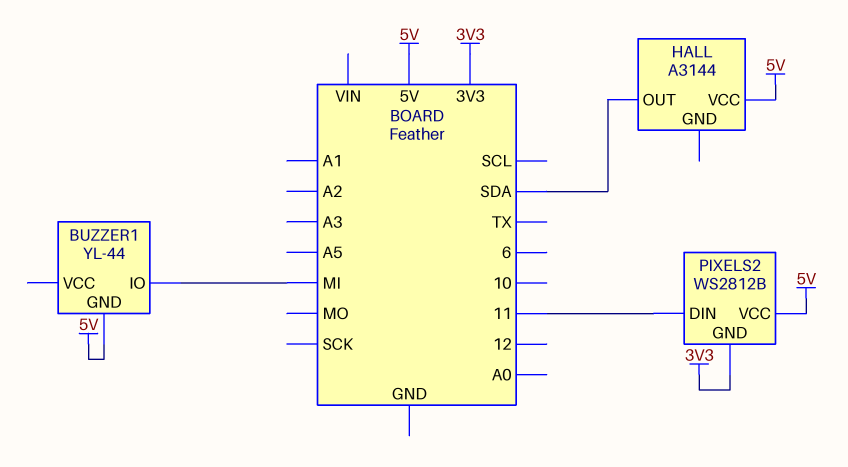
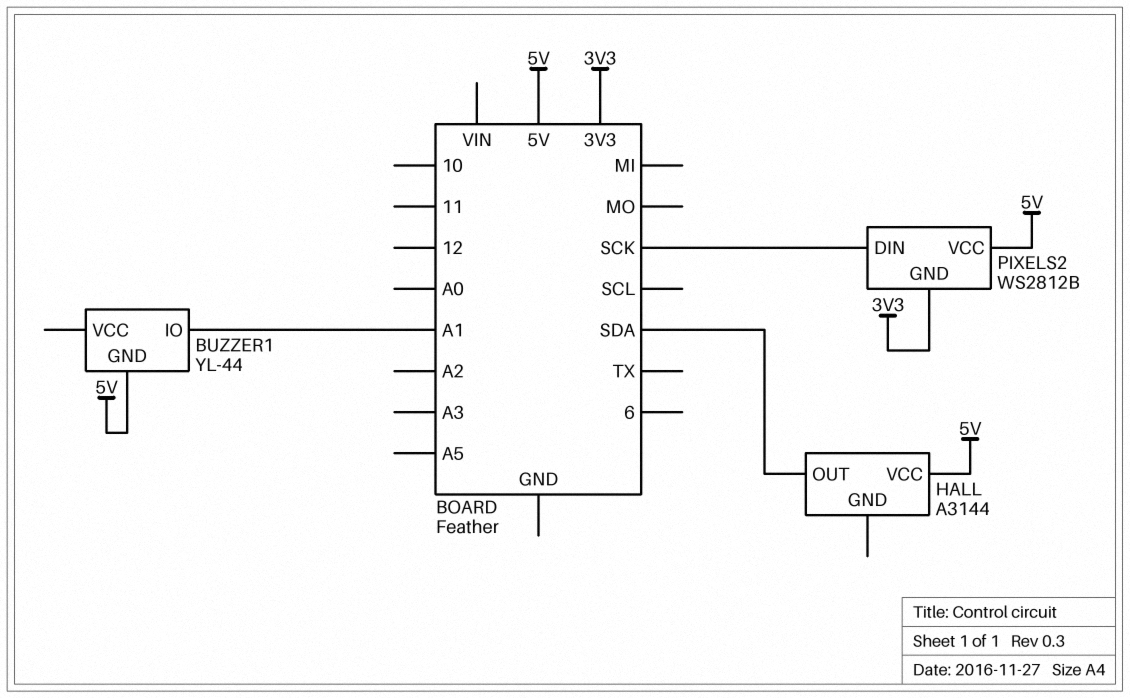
BUZZER1 pin IO: MI -> A1
PIXELS2 pin DIN: 11 -> SCK

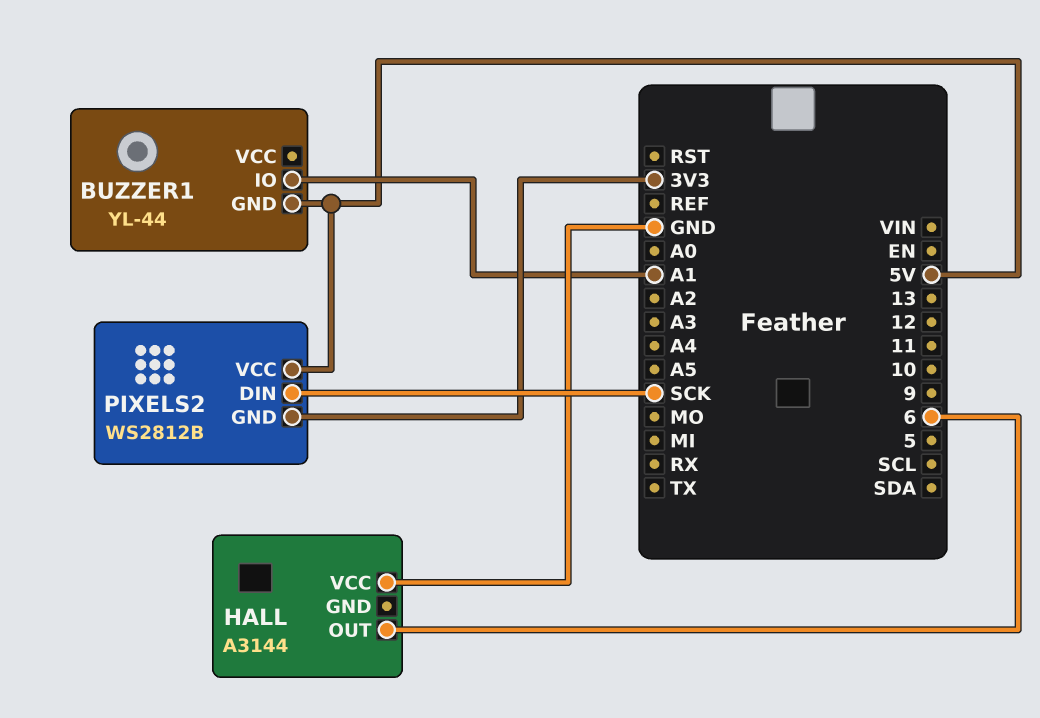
HALL pin OUT: SDA -> 6
HALL pin VCC: 5V -> GND

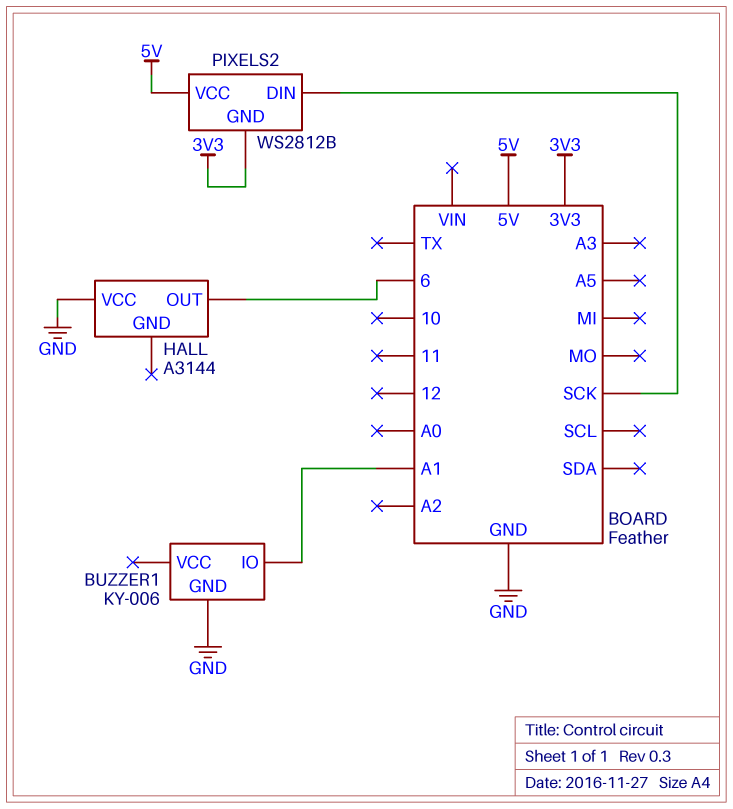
BUZZER1: YL-44 -> KY-006
BUZZER1 pin GND: 5V -> GND

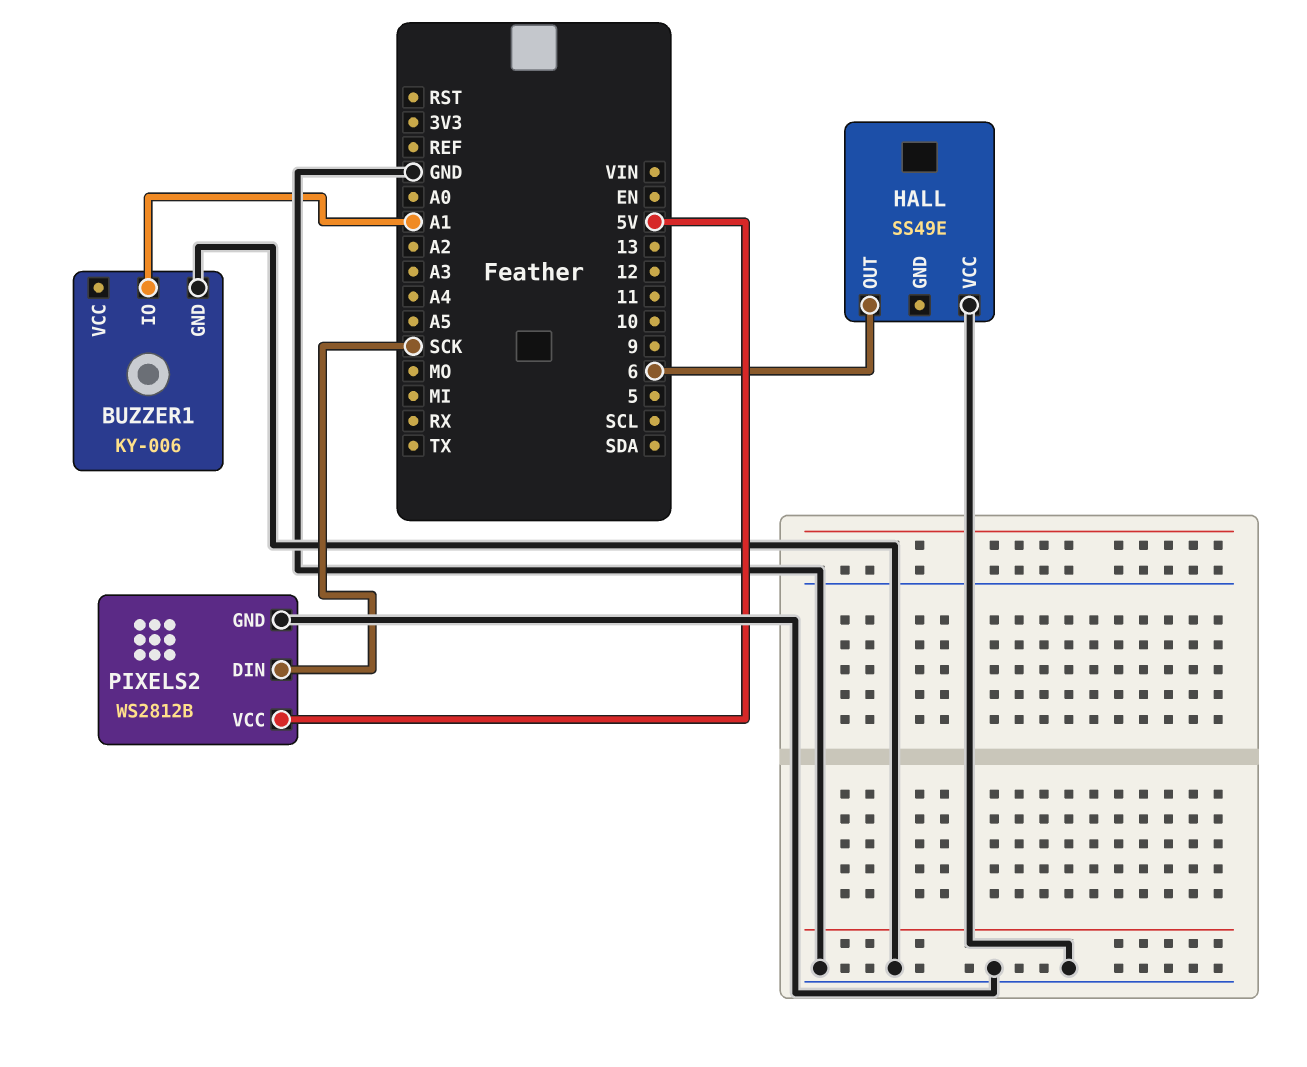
HALL: A3144 -> SS49E
PIXELS2 pin GND: 3V3 -> GND

